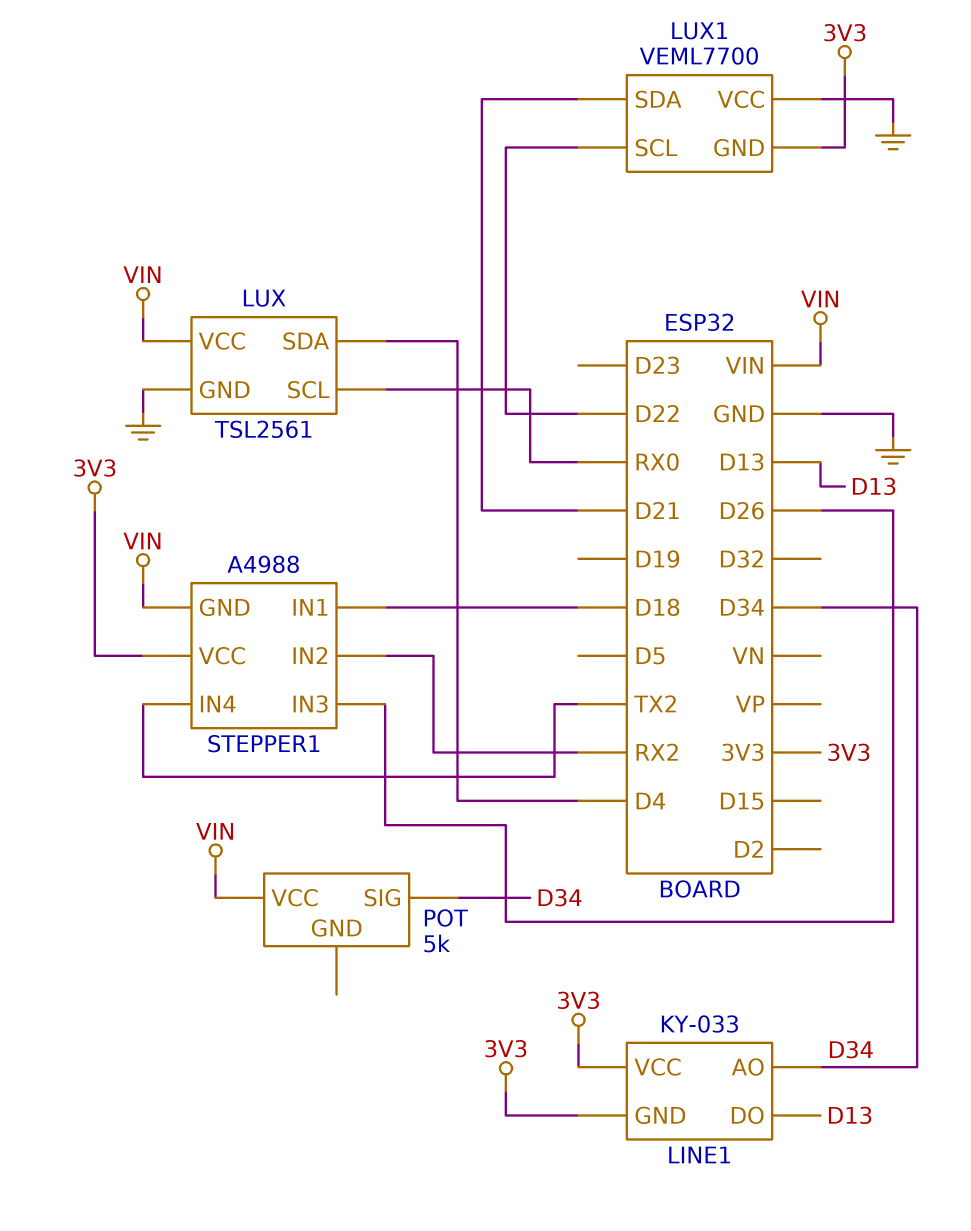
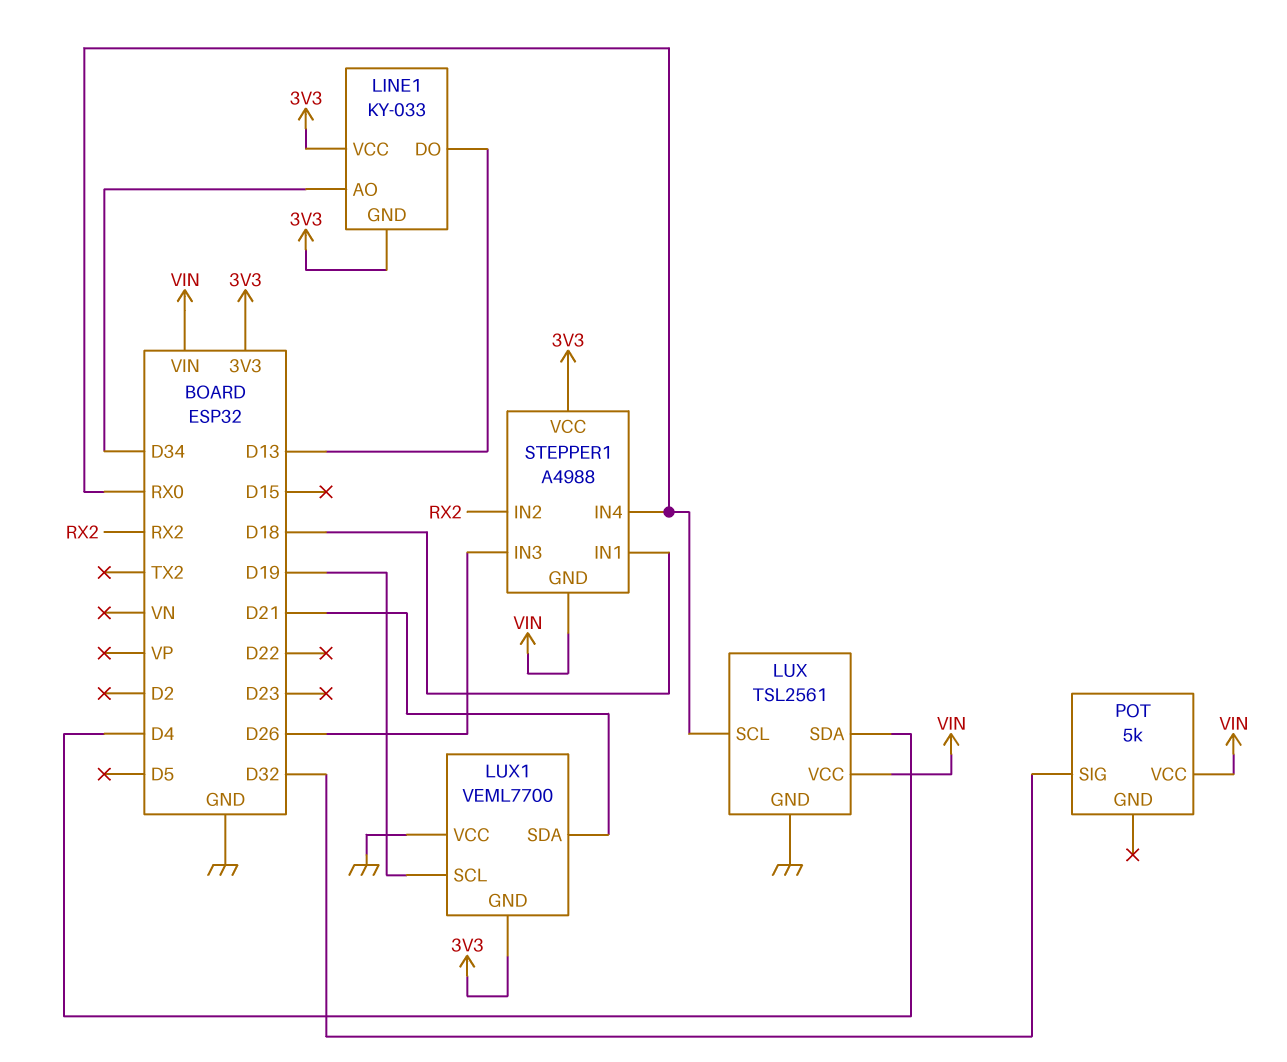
LUX1 pin SCL: D22 -> D19
POT pin SIG: D34 -> D32
STEPPER1 pin IN4: TX2 -> RX0

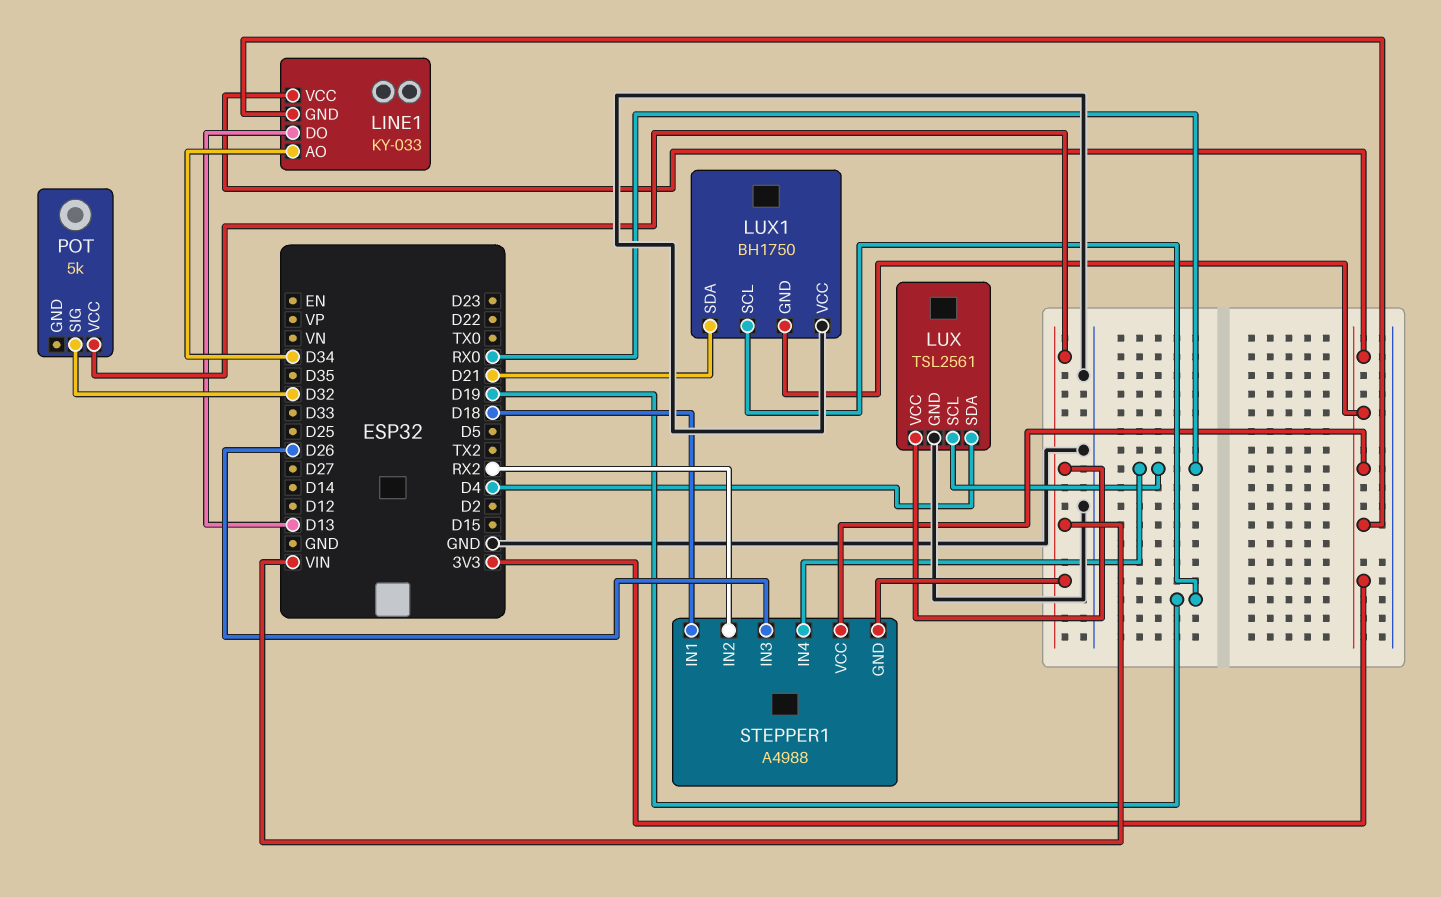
LUX1: VEML7700 -> BH1750

